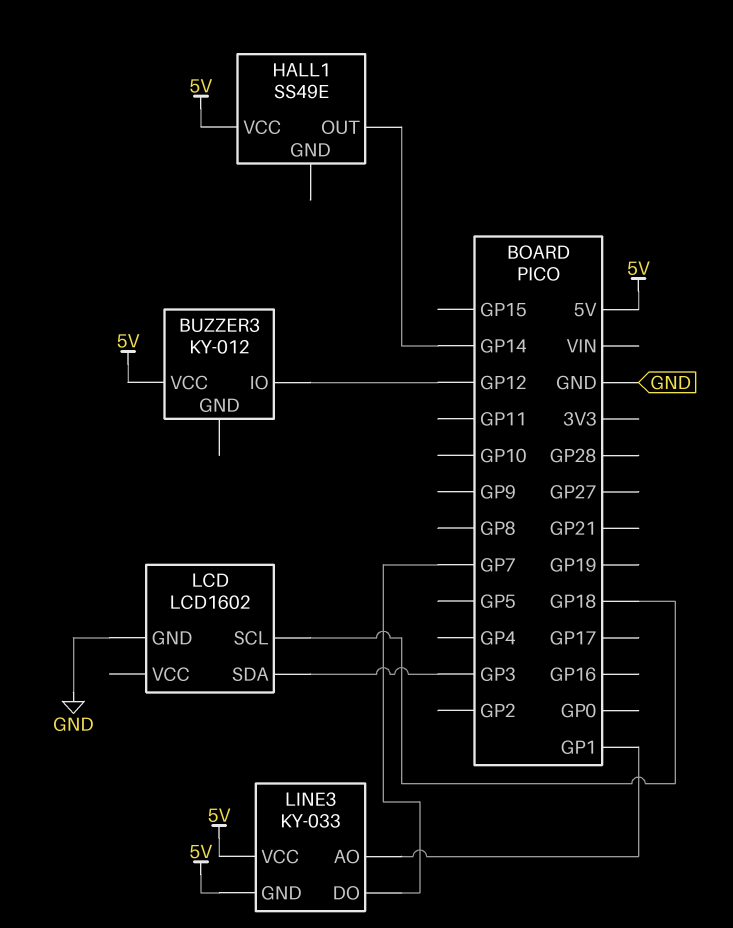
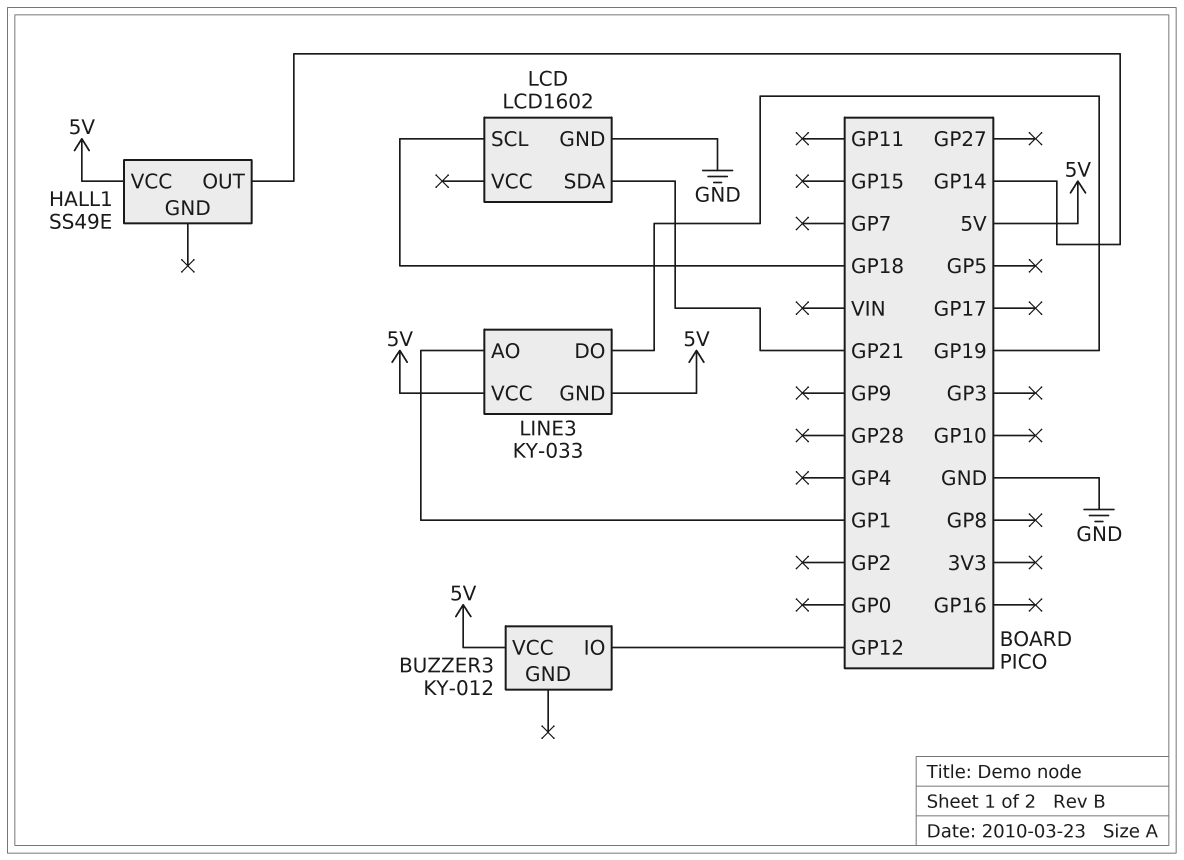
LCD pin SDA: GP3 -> GP21
LINE3 pin DO: GP7 -> GP19

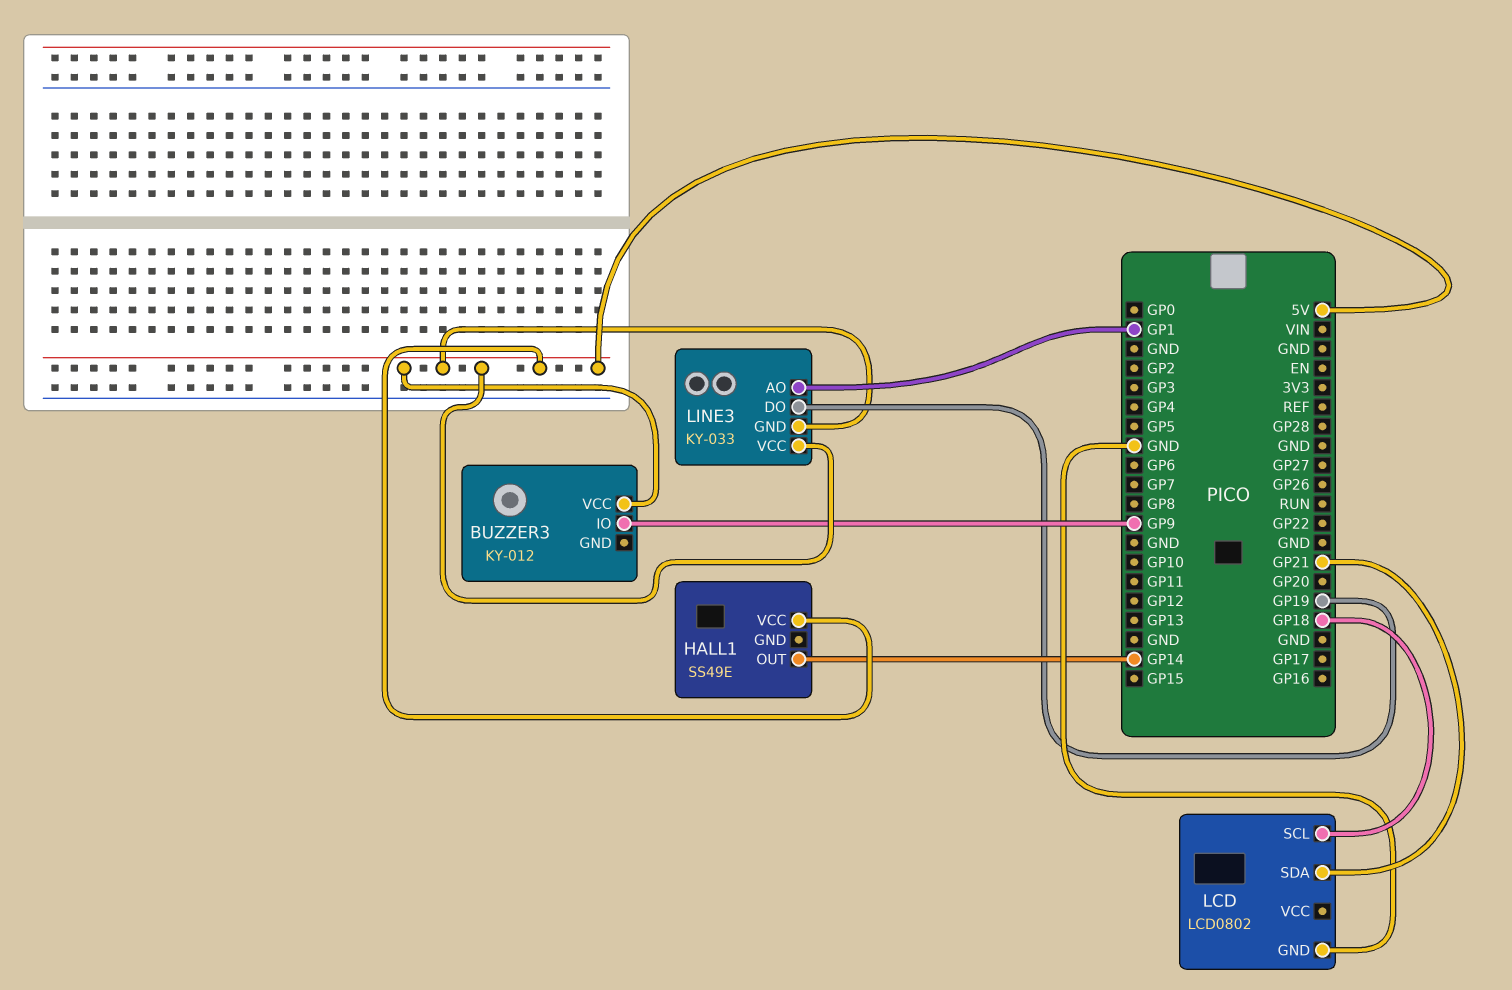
BUZZER3 pin IO: GP12 -> GP9
LCD: LCD1602 -> LCD0802

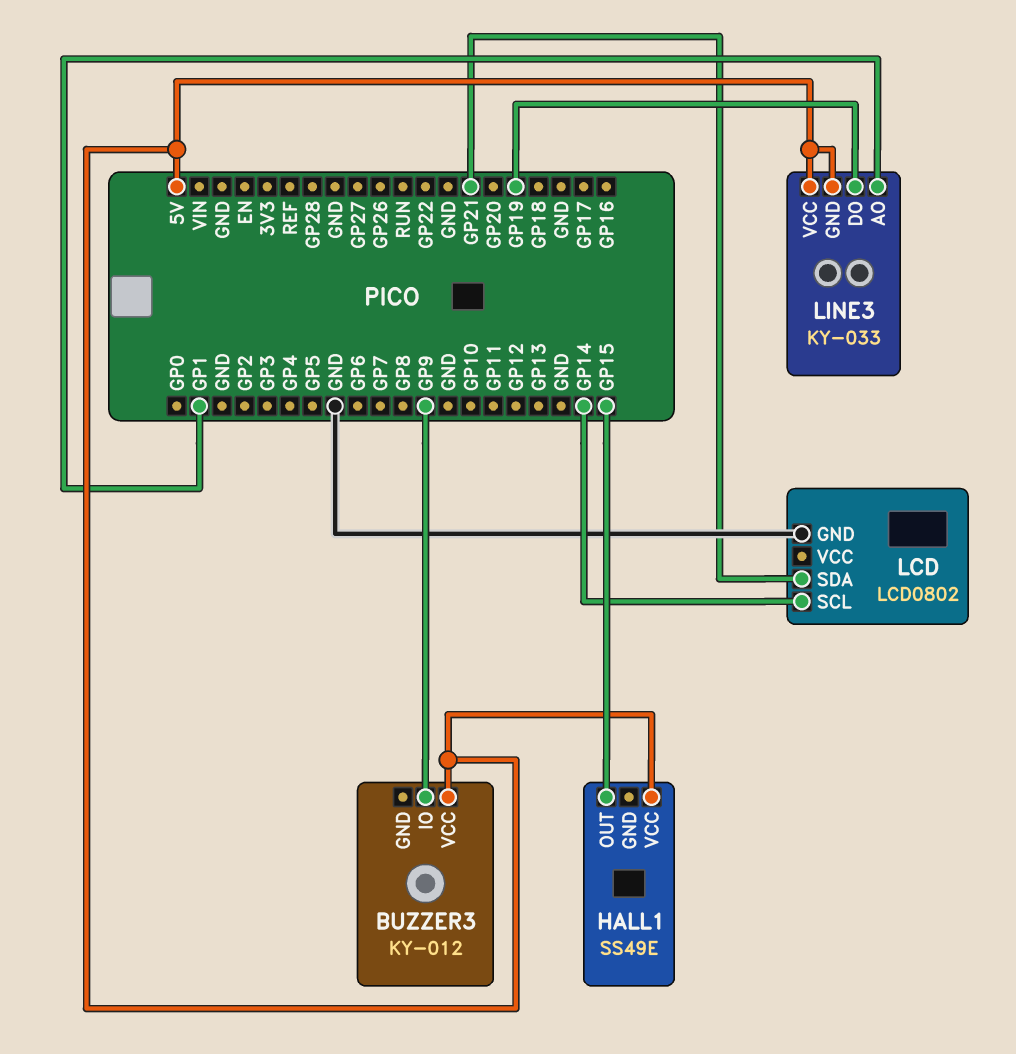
HALL1 pin OUT: GP14 -> GP15
LCD pin SCL: GP18 -> GP14

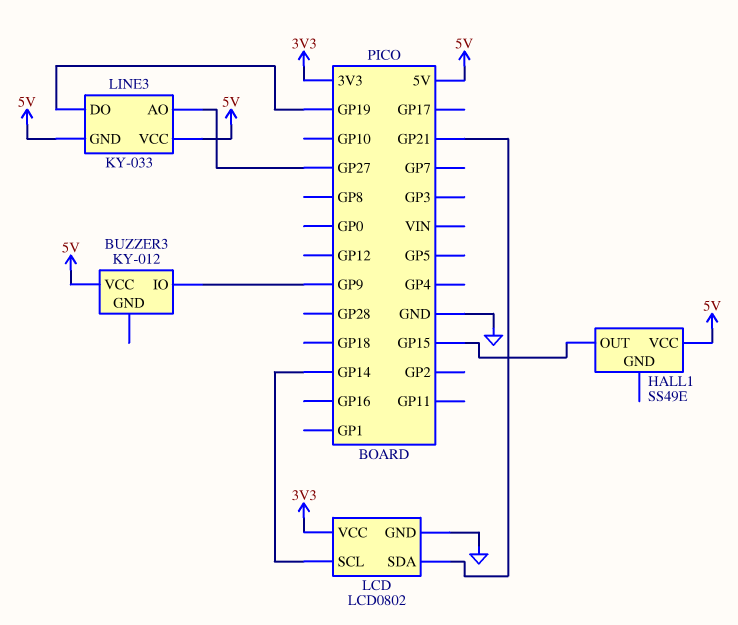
LCD pin VCC: none -> 3V3
LINE3 pin AO: GP1 -> GP27

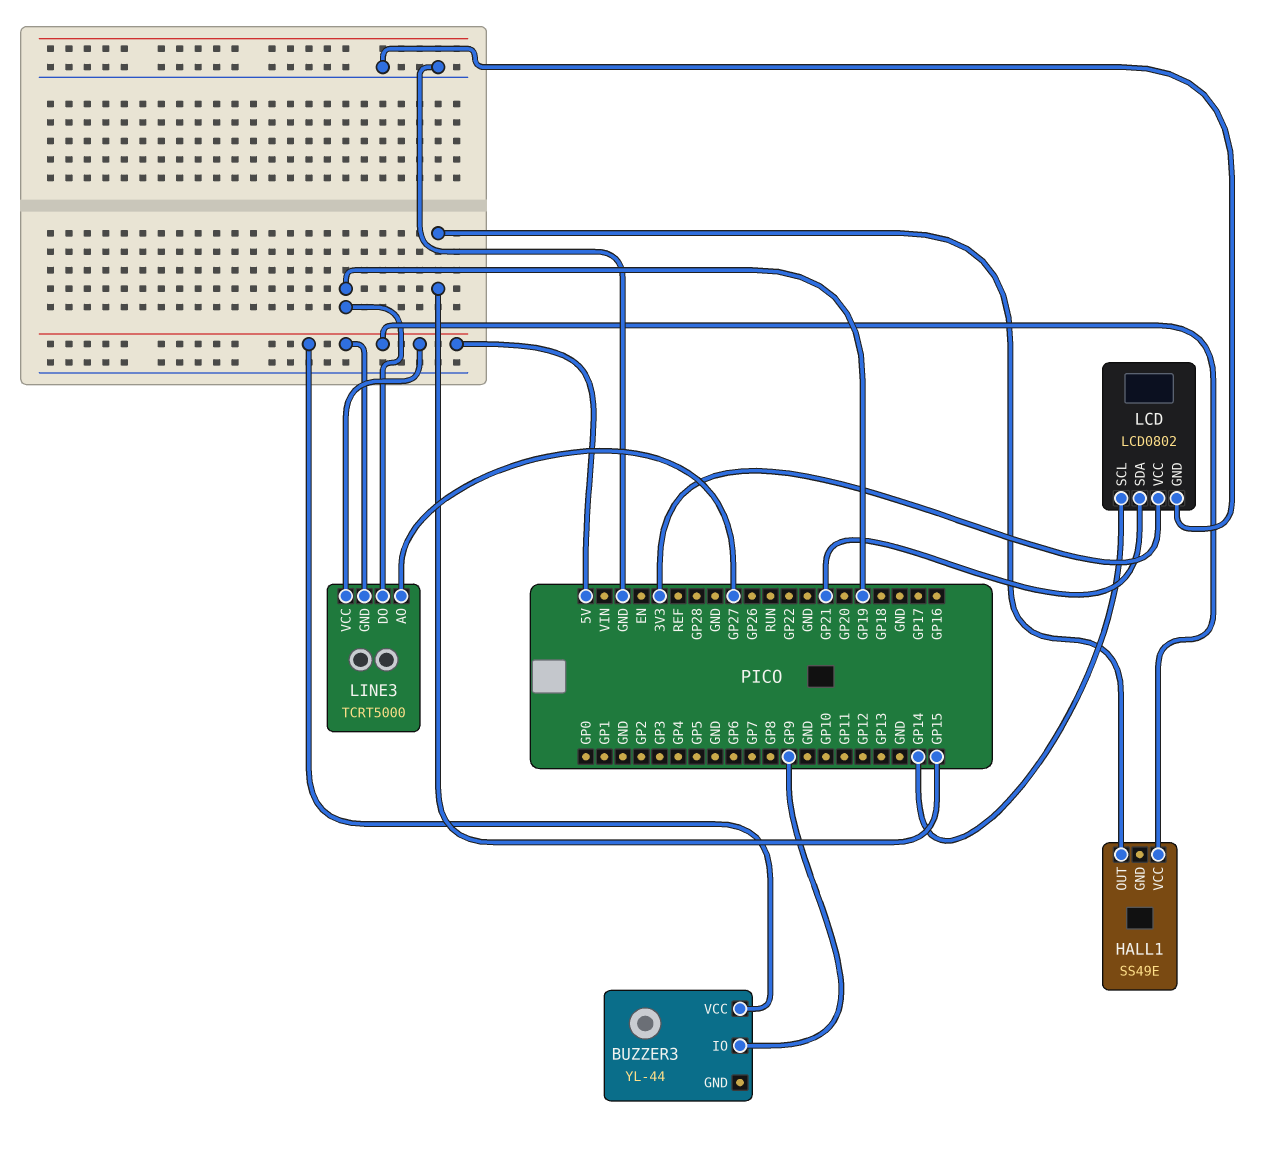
BUZZER3: KY-012 -> YL-44
LINE3: KY-033 -> TCRT5000

